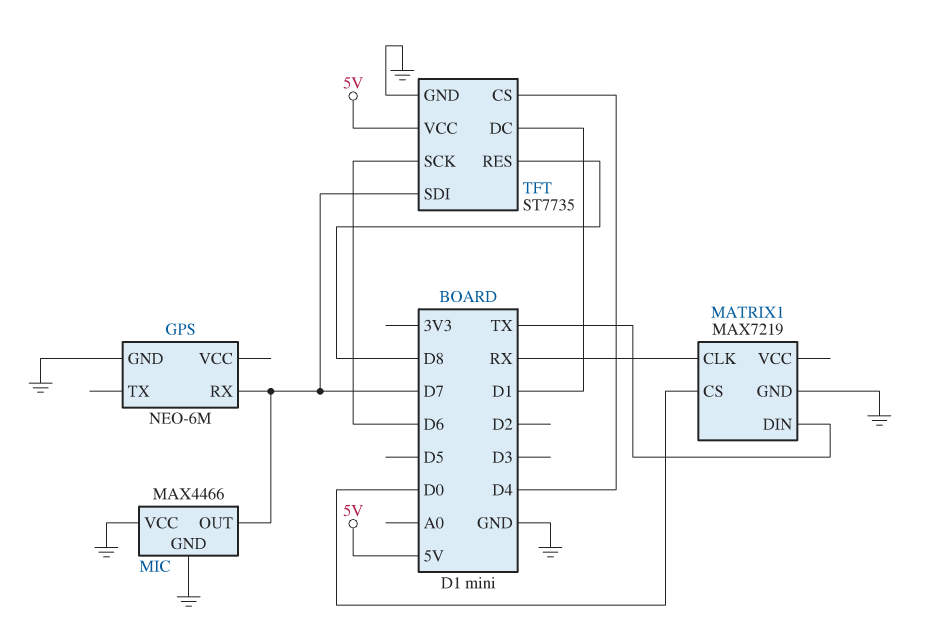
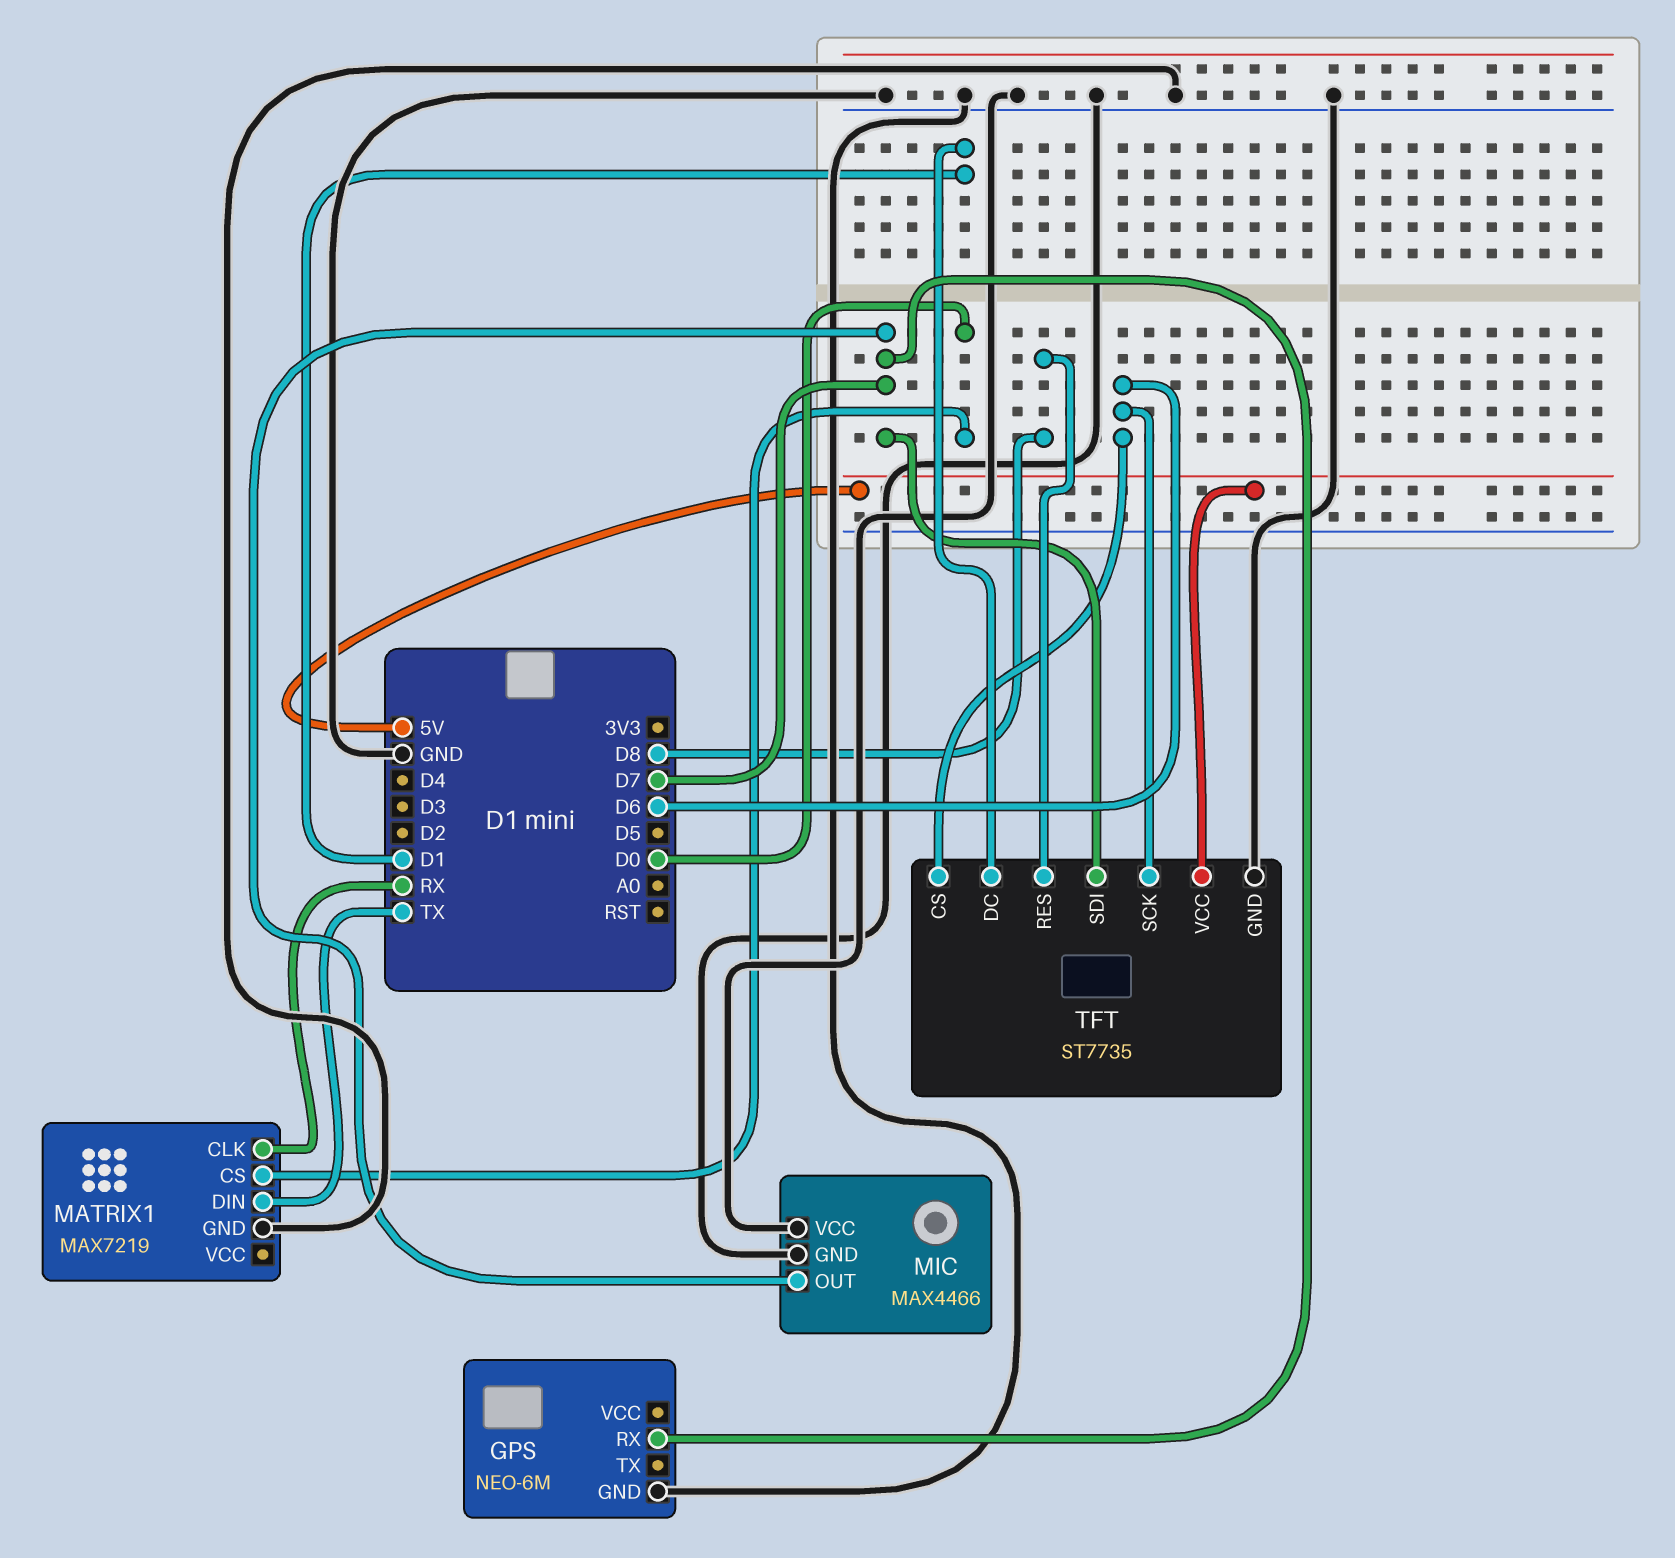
TFT pin CS: D4 -> D6

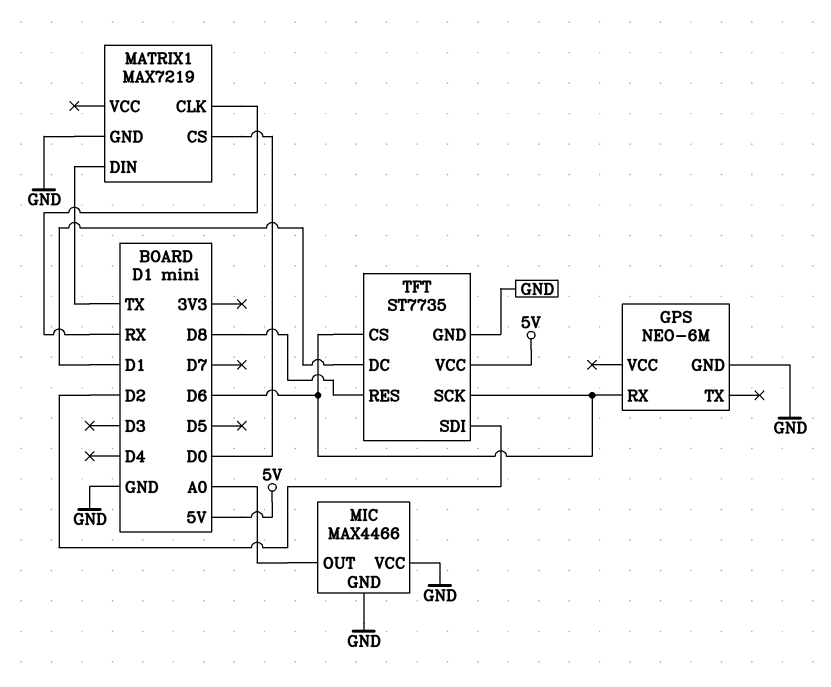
GPS pin RX: D7 -> D6
MIC pin OUT: D7 -> A0
TFT pin SDI: D7 -> D2

